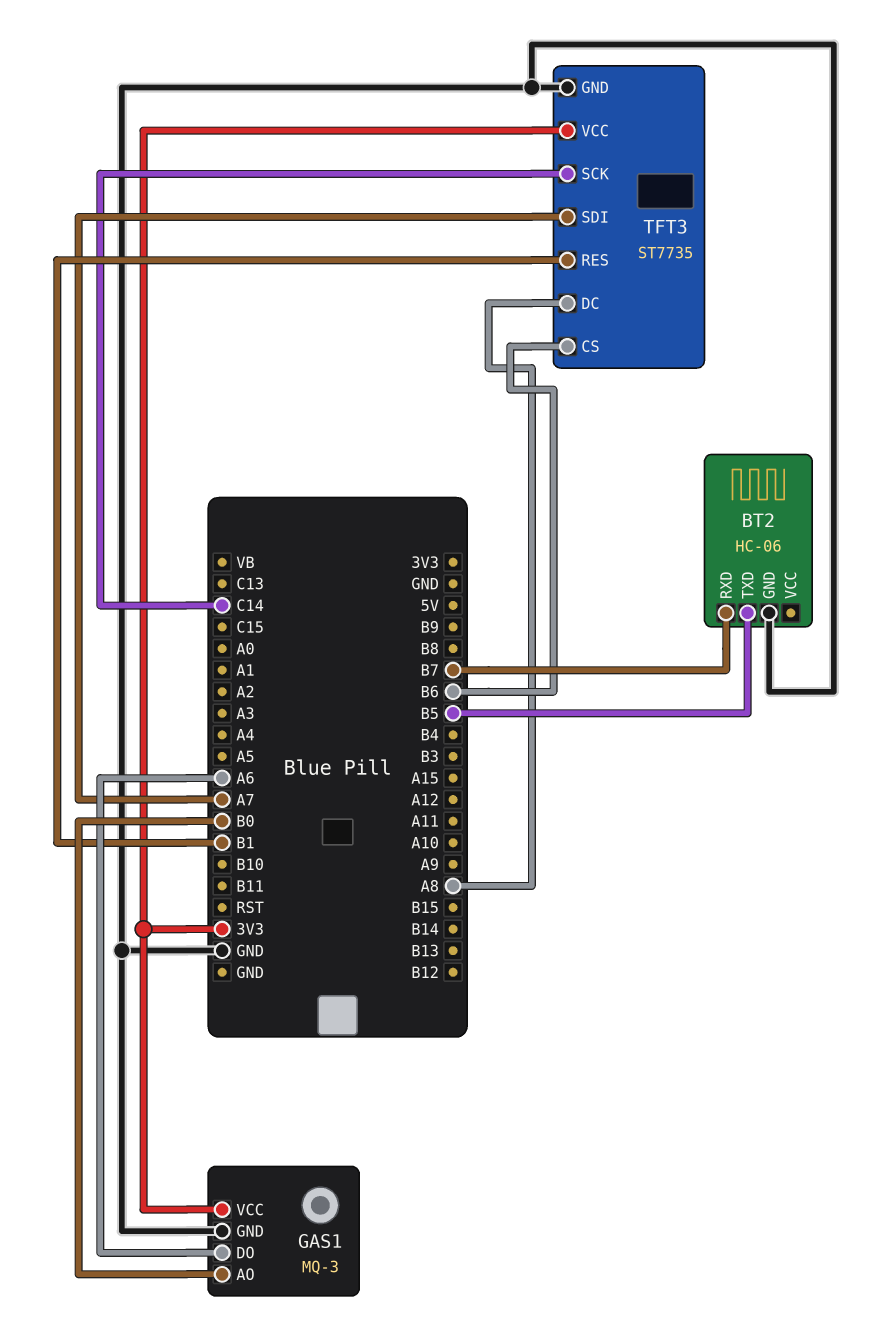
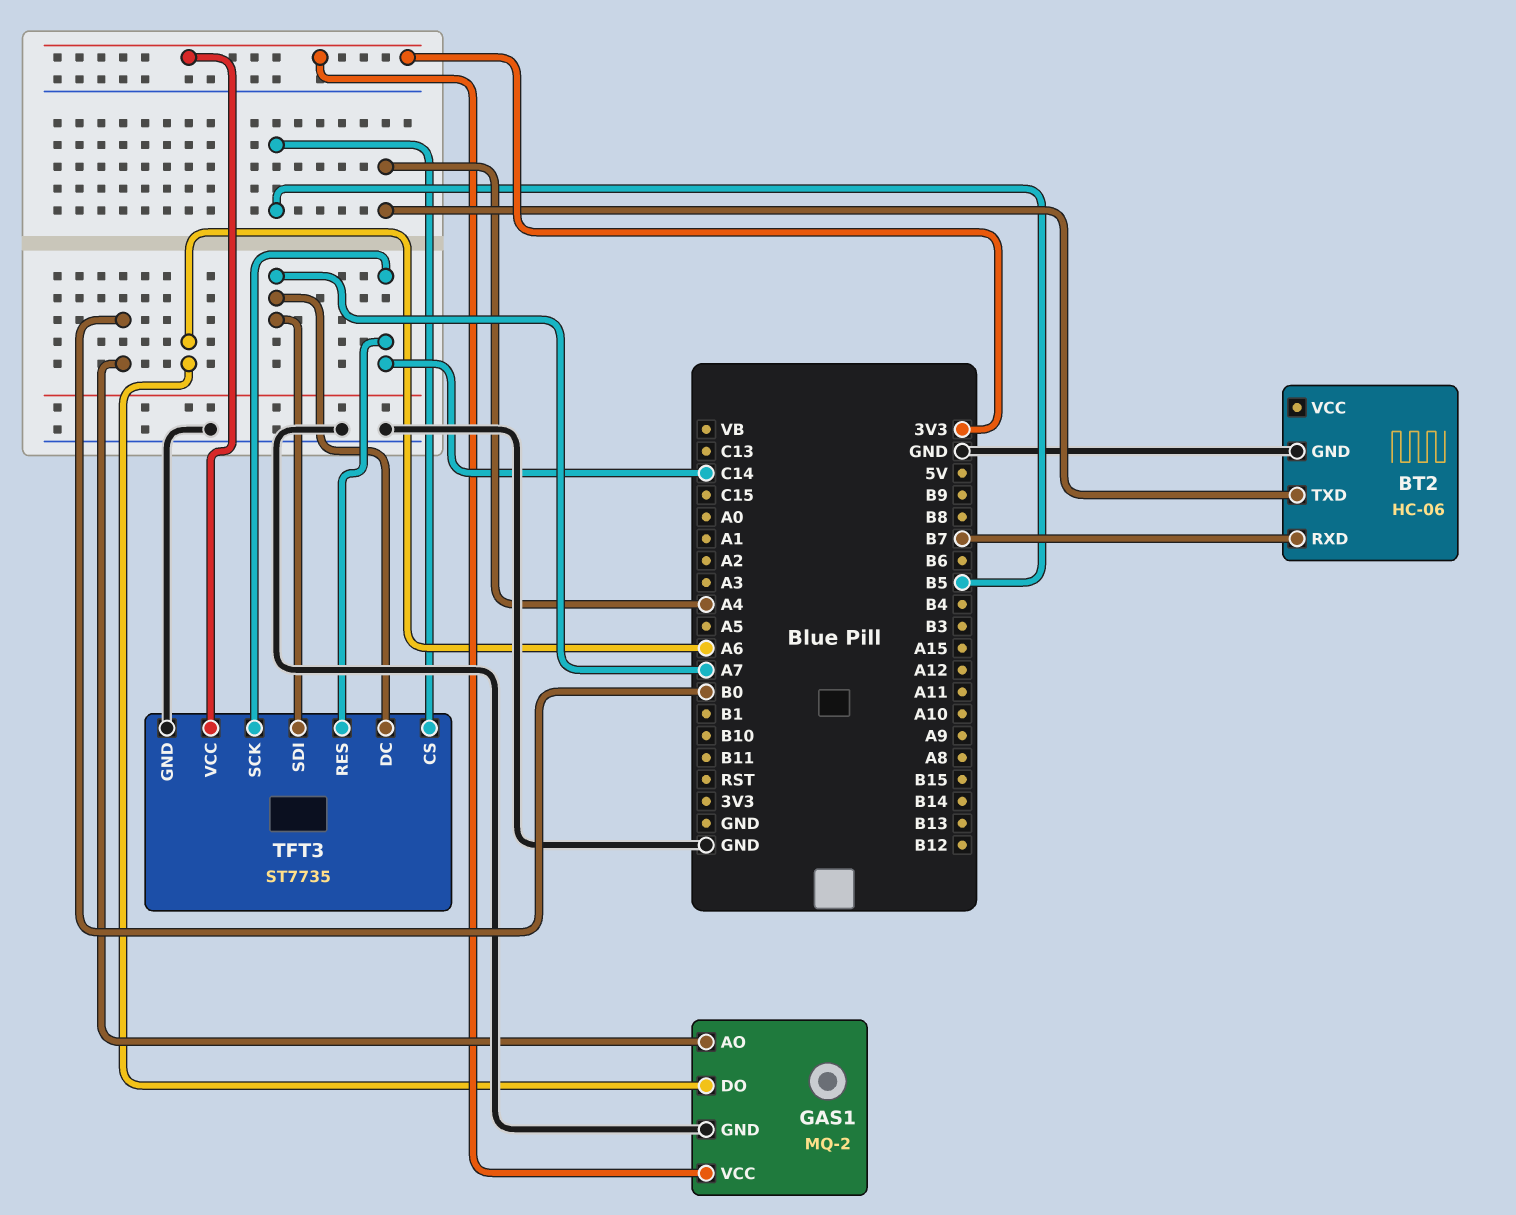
BT2 pin TXD: B5 -> A4
GAS1: MQ-3 -> MQ-2
TFT3 pin CS: B6 -> B5
TFT3 pin DC: A8 -> A7
TFT3 pin RES: B1 -> C14

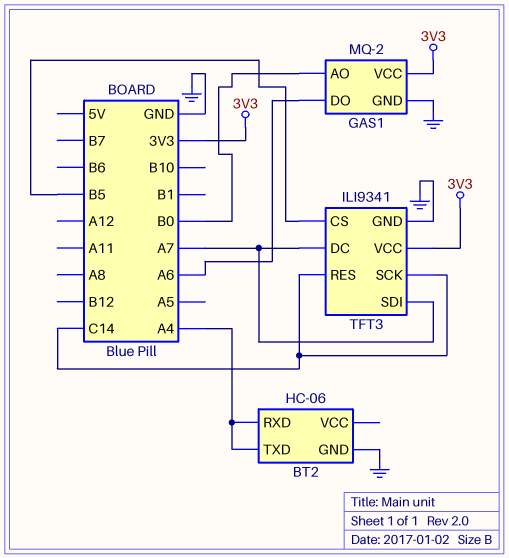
BT2 pin RXD: B7 -> A4
TFT3: ST7735 -> ILI9341

